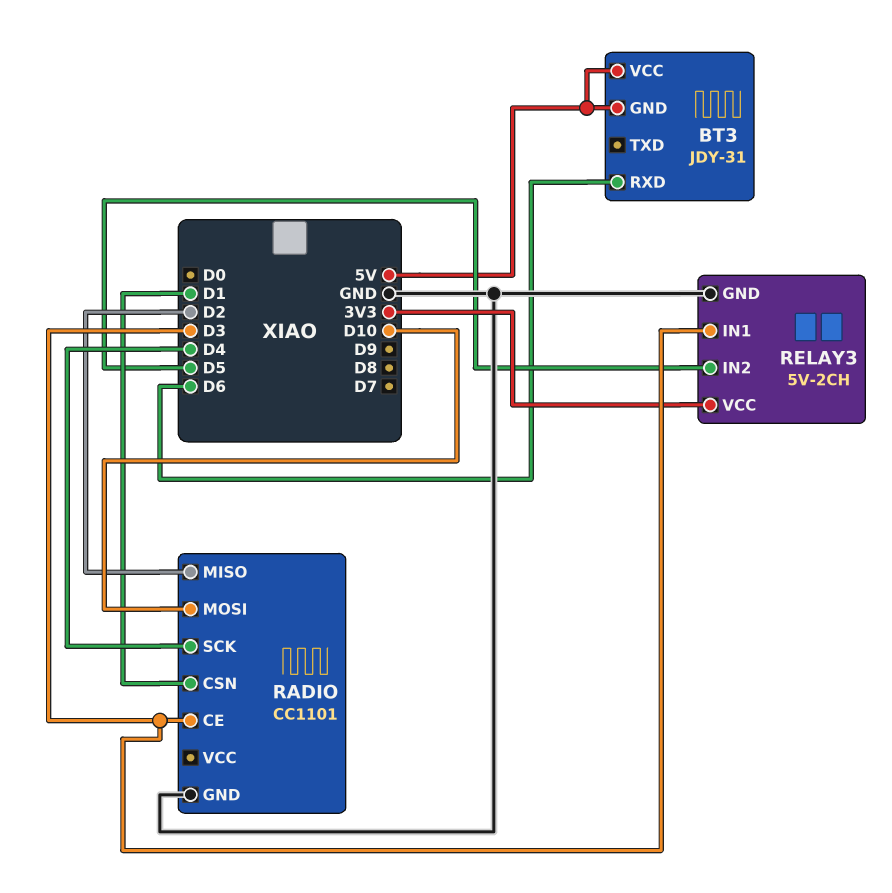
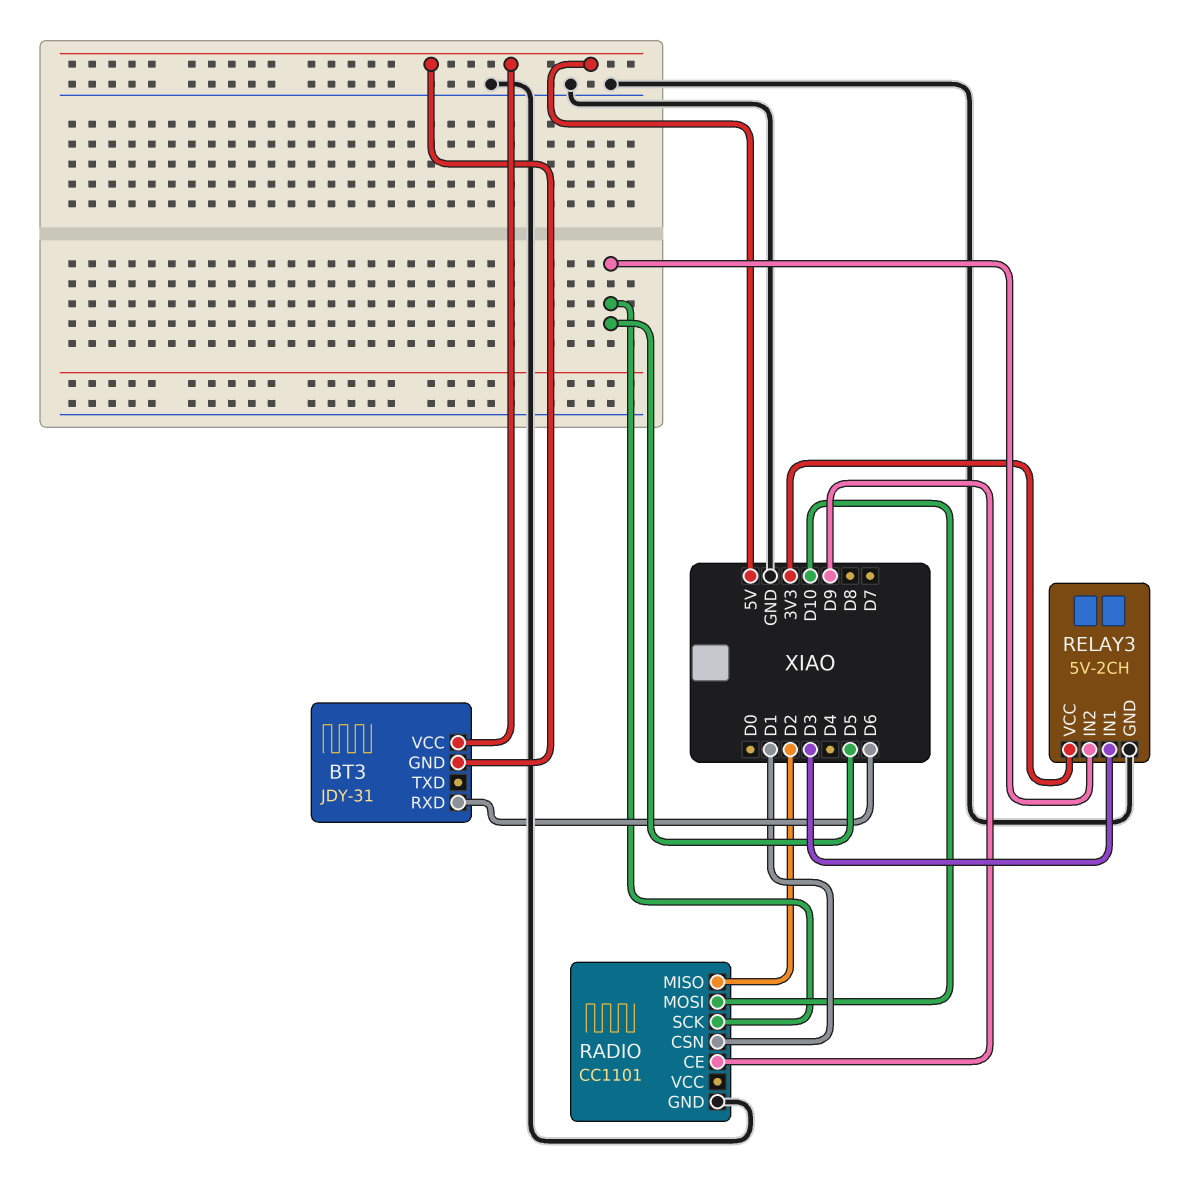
RADIO pin CE: D3 -> D9
RADIO pin SCK: D4 -> D5

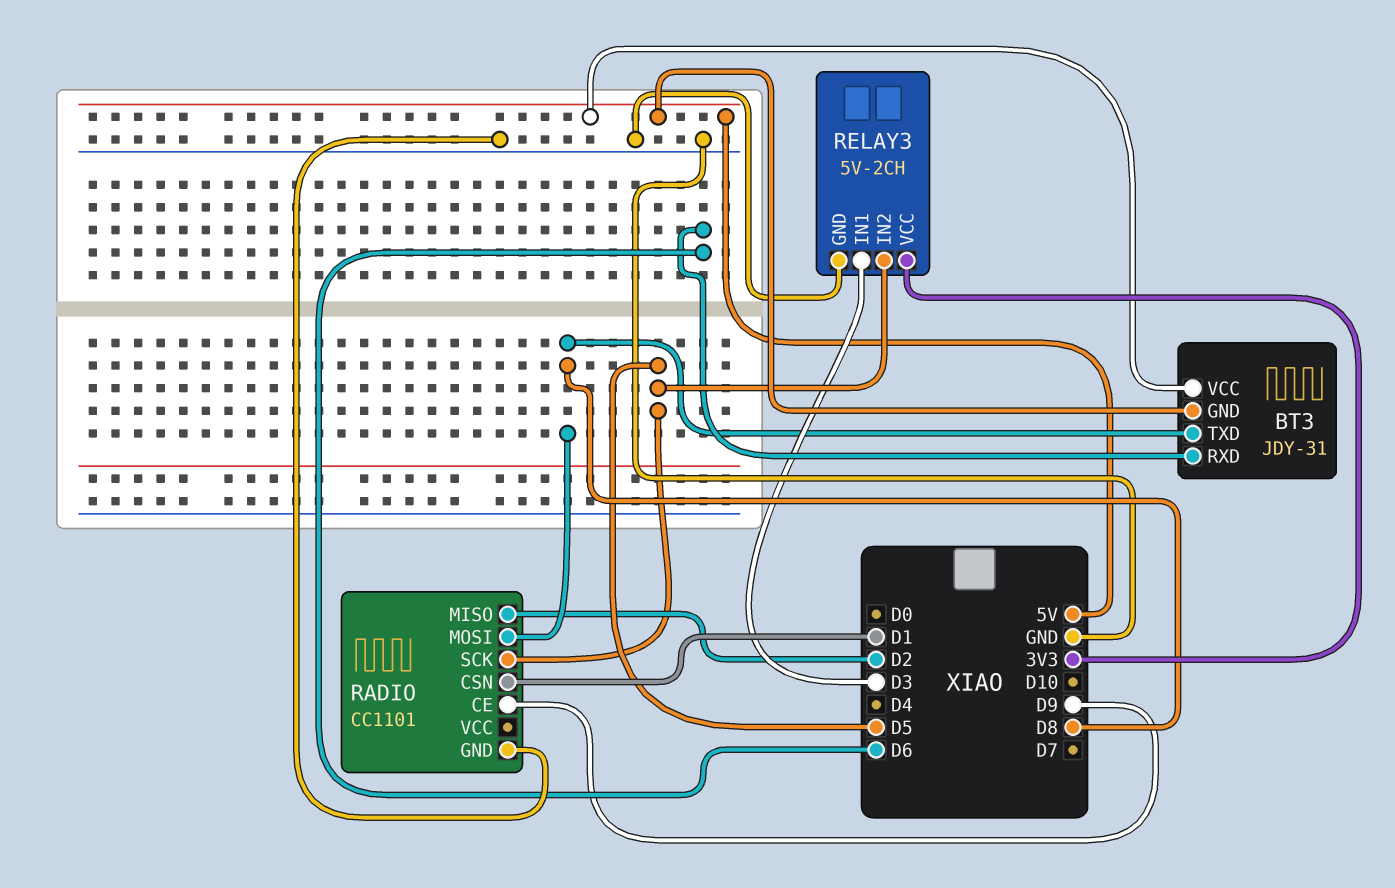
BT3 pin TXD: none -> D8
RADIO pin MOSI: D10 -> D8

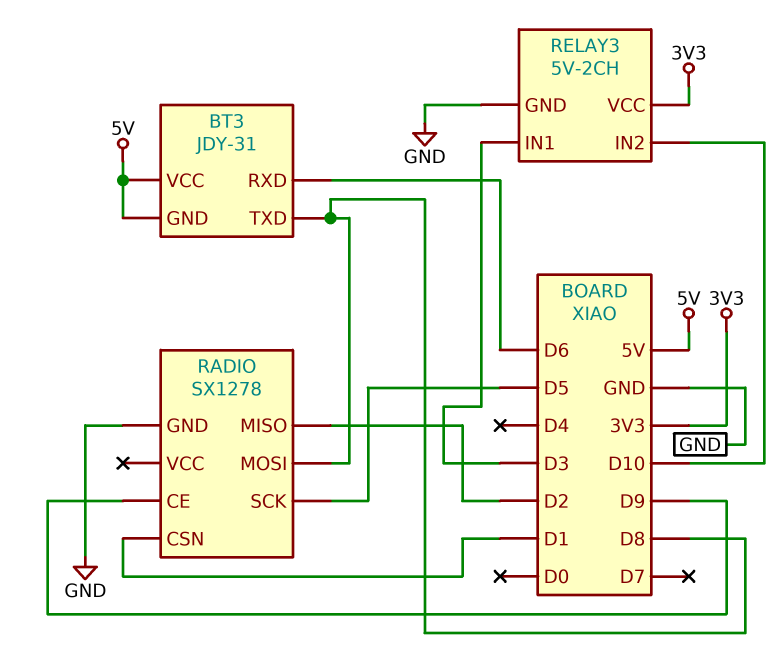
RADIO: CC1101 -> SX1278
RELAY3 pin IN2: D5 -> D10

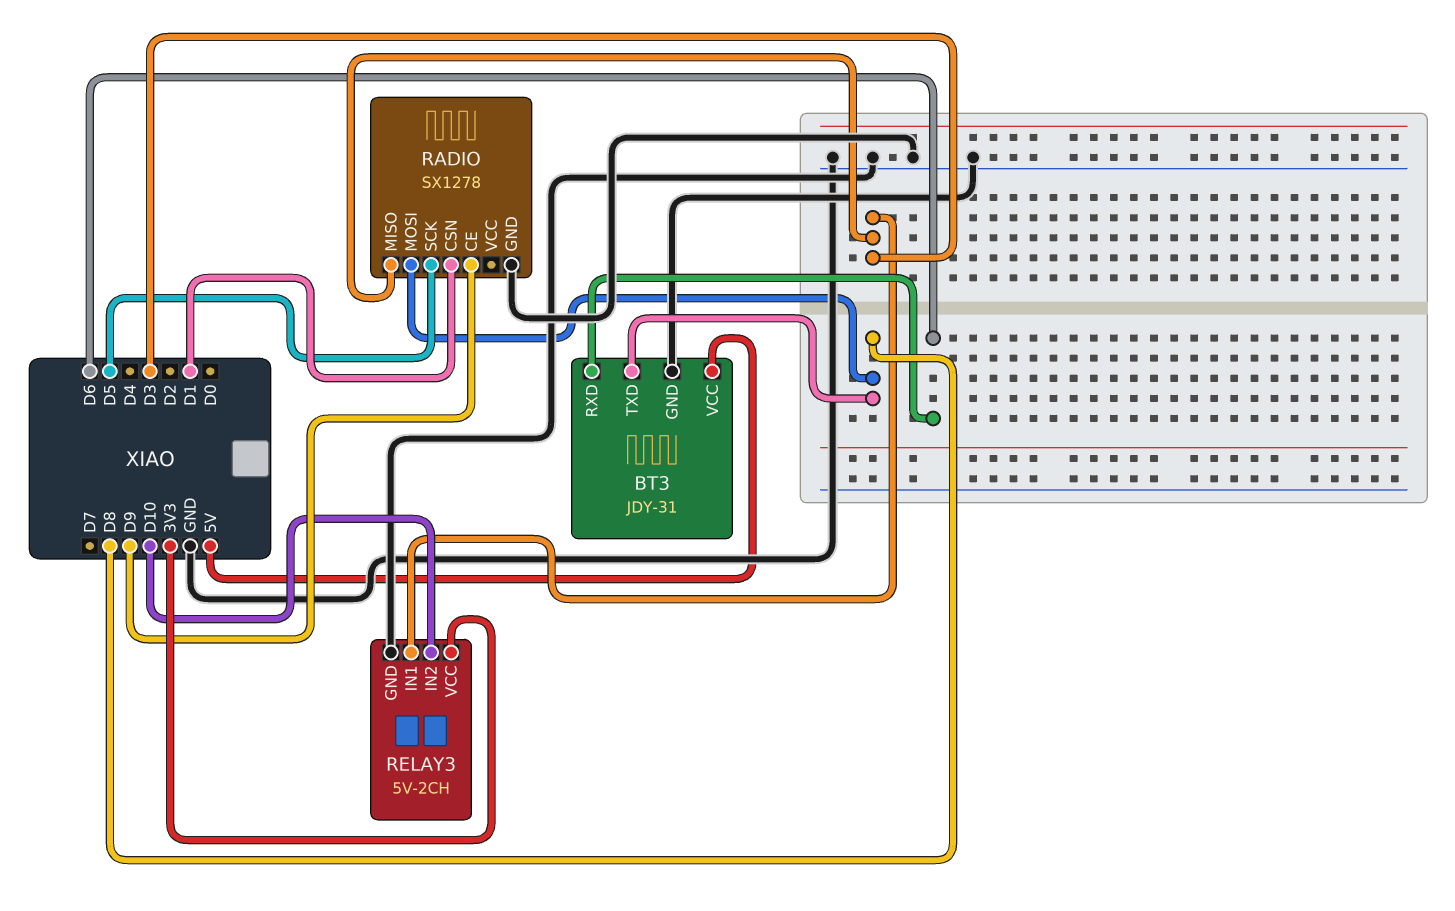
BT3 pin GND: 5V -> GND
RADIO pin MISO: D2 -> D3

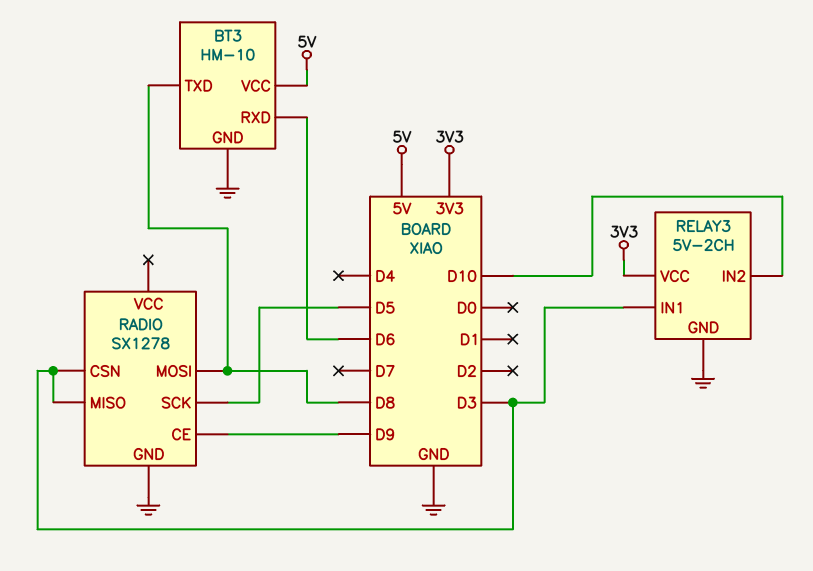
BT3: JDY-31 -> HM-10
RADIO pin CSN: D1 -> D3

